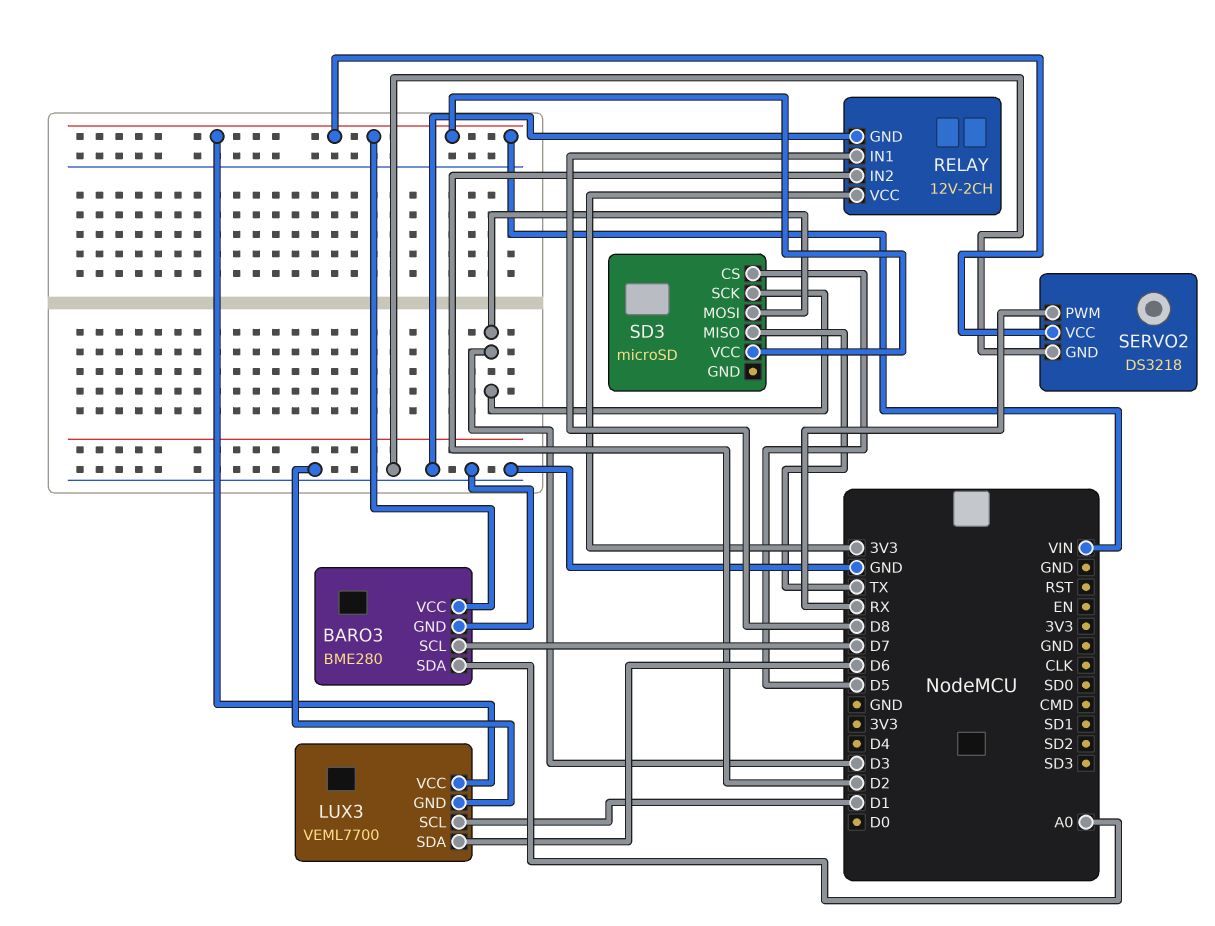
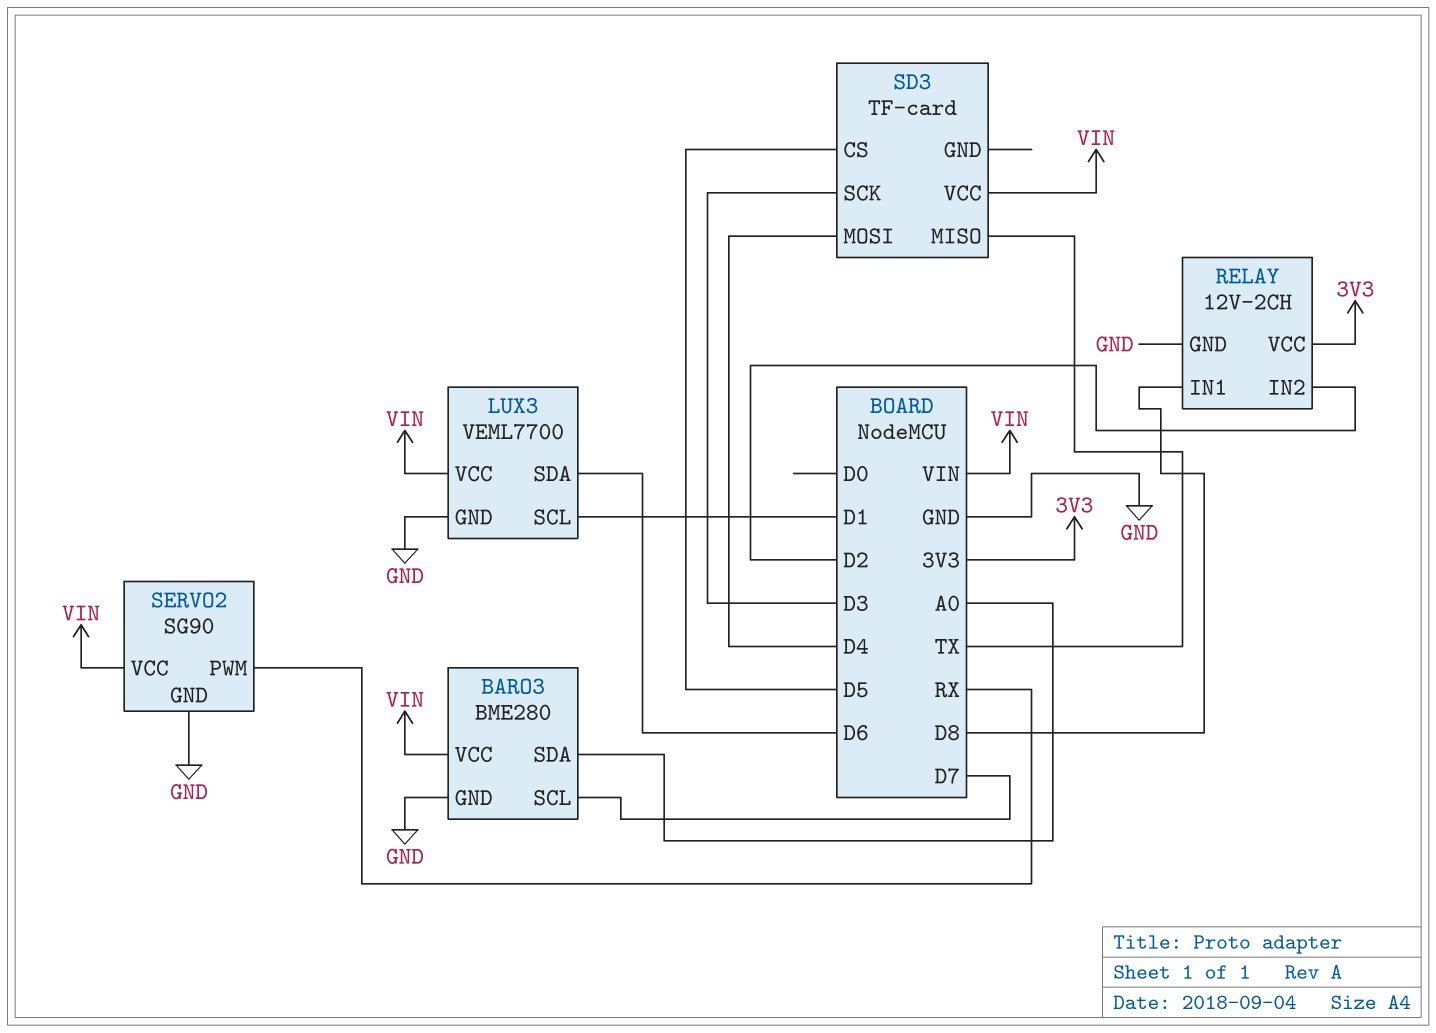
SD3: microSD -> TF-card
SD3 pin MOSI: D3 -> D4
SERVO2: DS3218 -> SG90

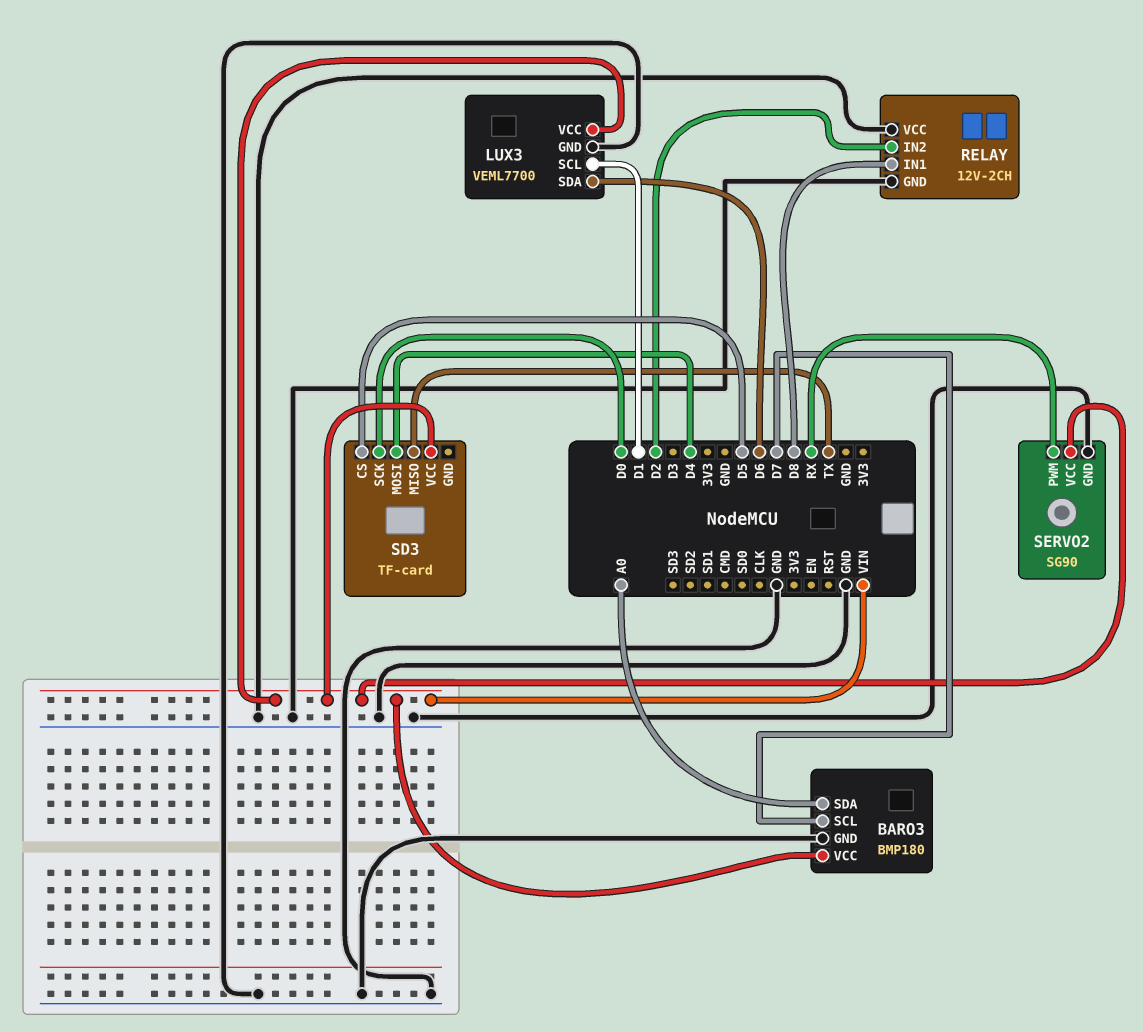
BARO3: BME280 -> BMP180
RELAY pin VCC: 3V3 -> GND
SD3 pin SCK: D3 -> D0

